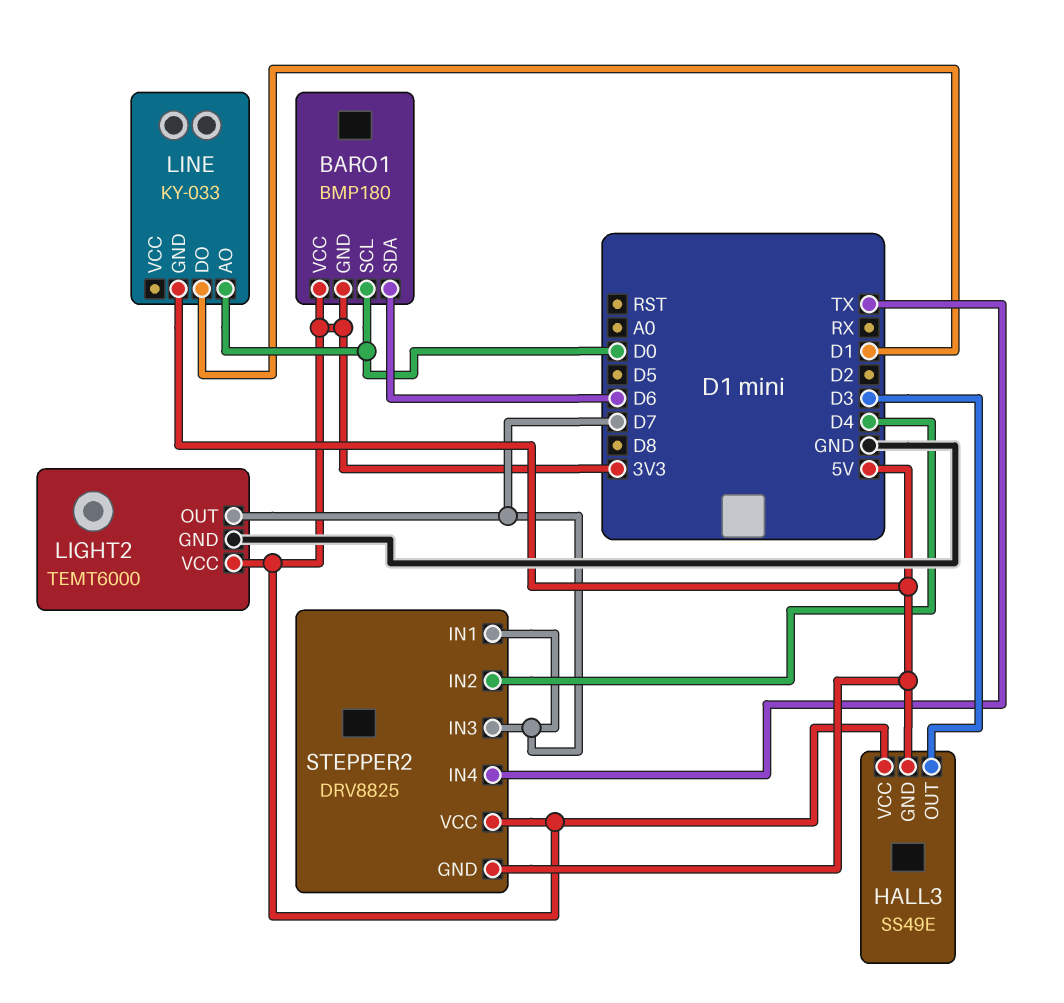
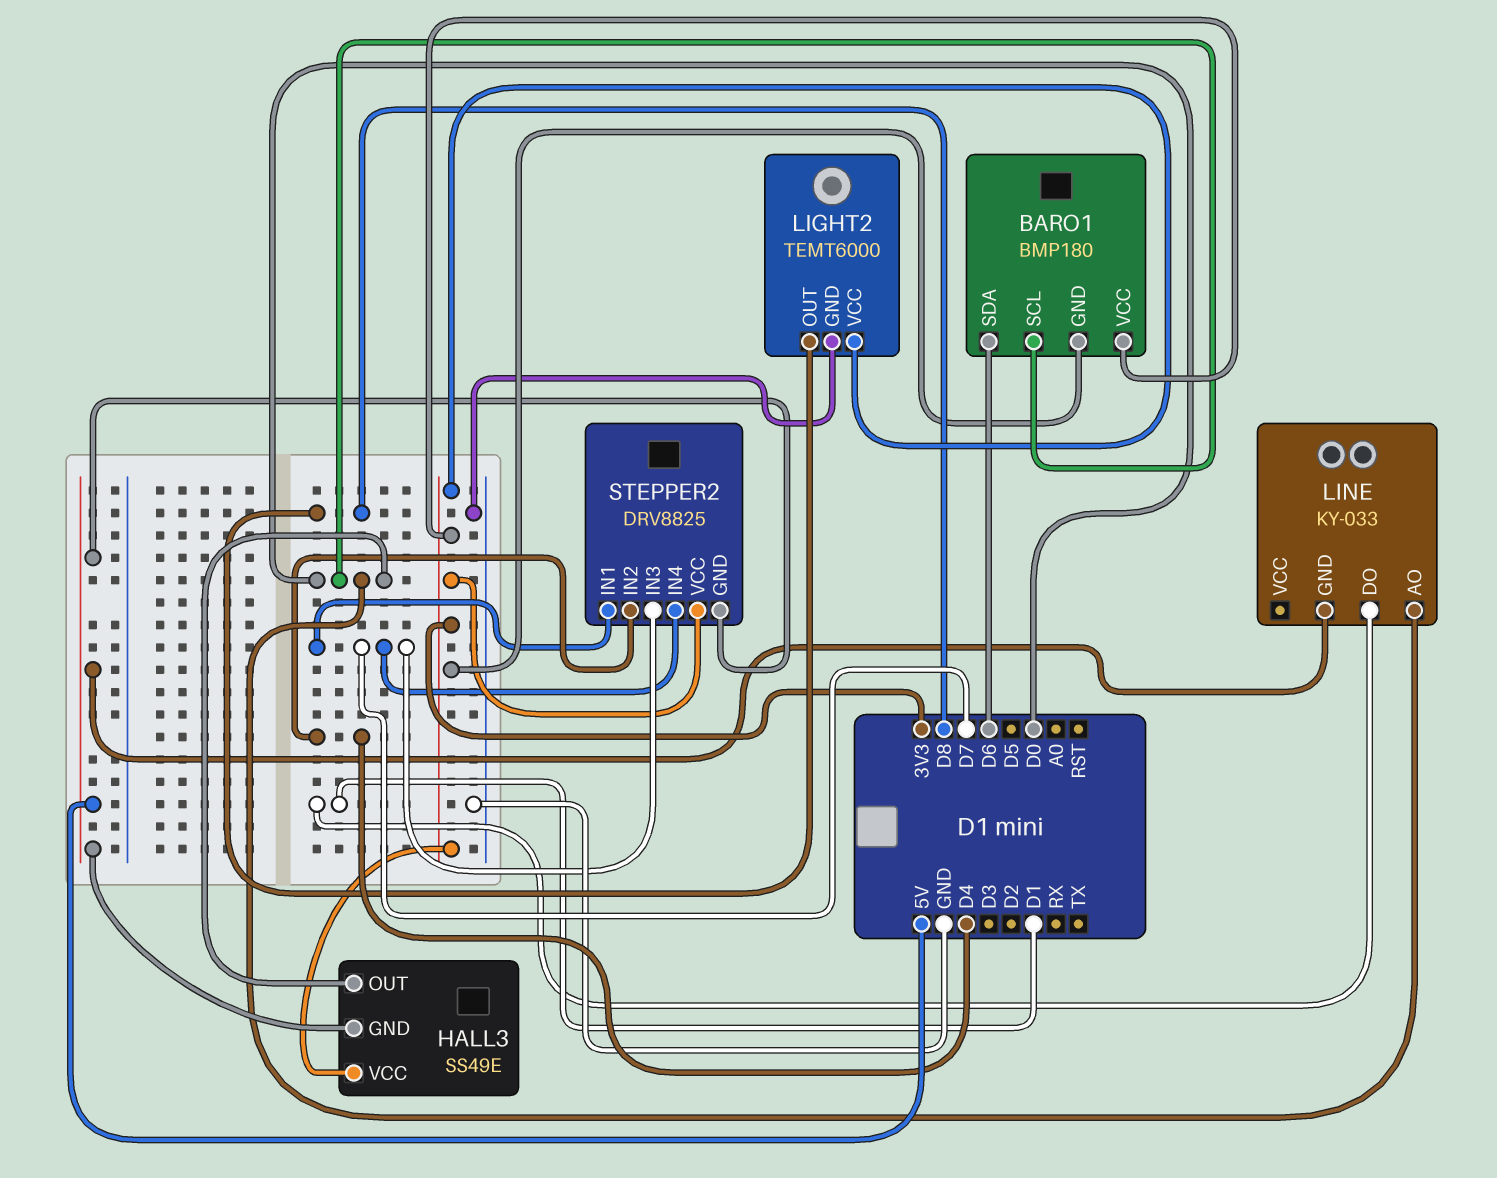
HALL3 pin OUT: D3 -> D0
LIGHT2 pin OUT: D7 -> D8
STEPPER2 pin IN4: TX -> D7

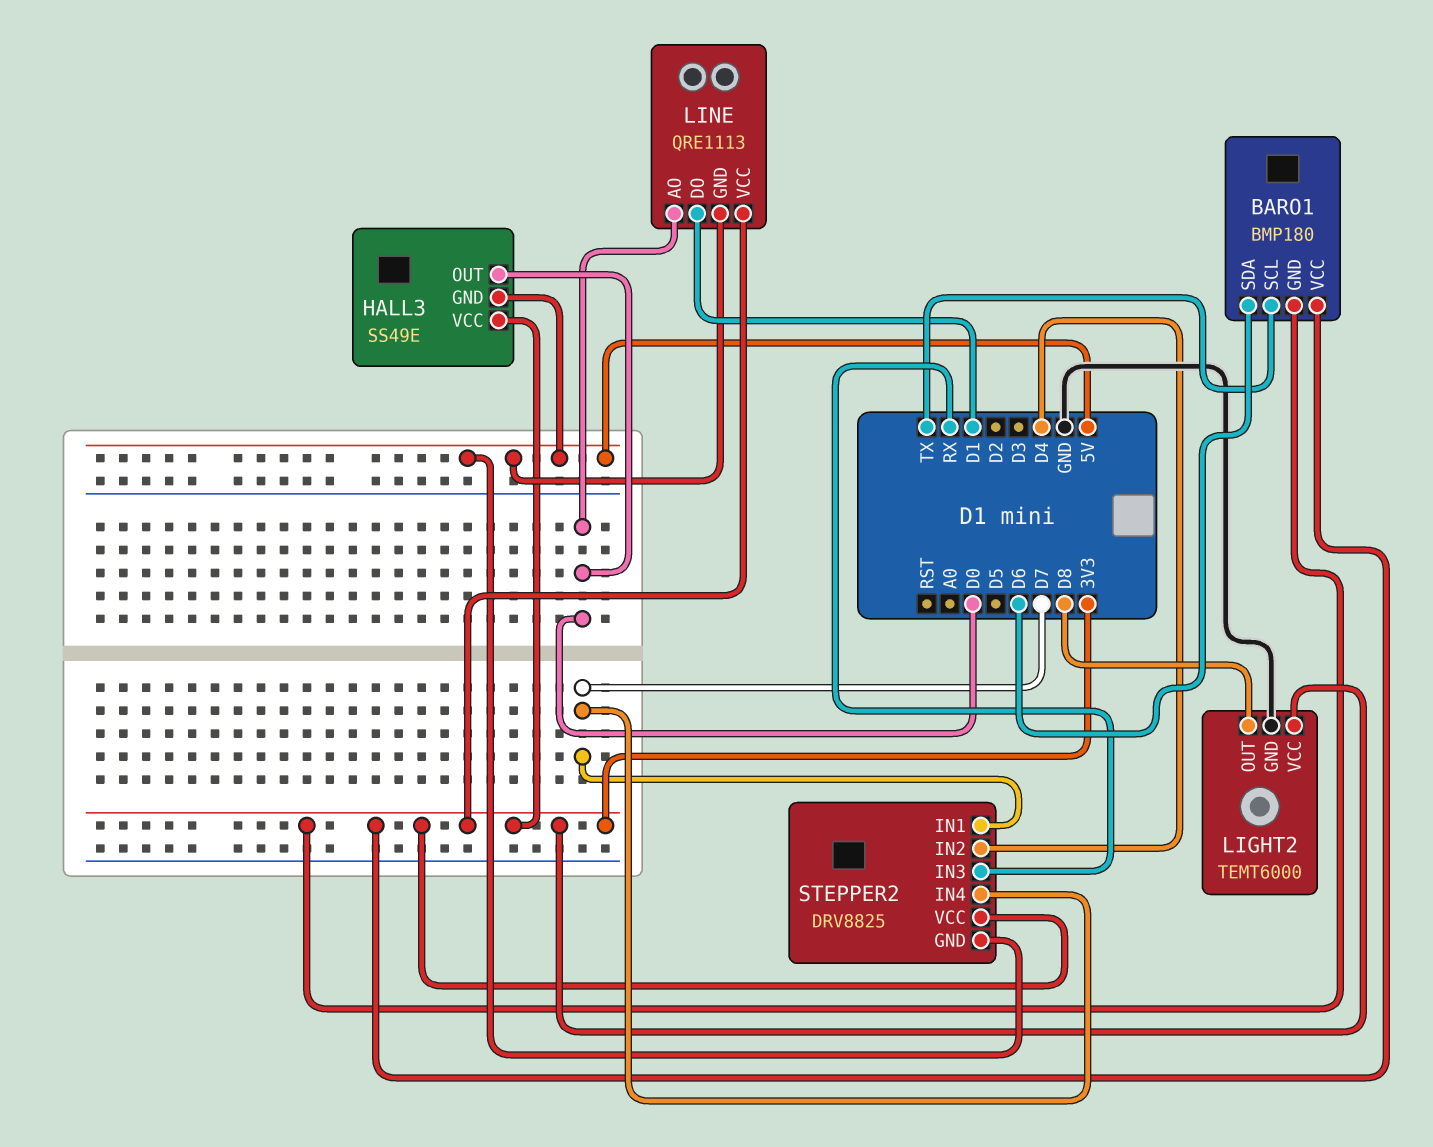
BARO1 pin SCL: D0 -> TX
LINE: KY-033 -> QRE1113
LINE pin VCC: none -> 3V3
STEPPER2 pin IN3: D7 -> RX

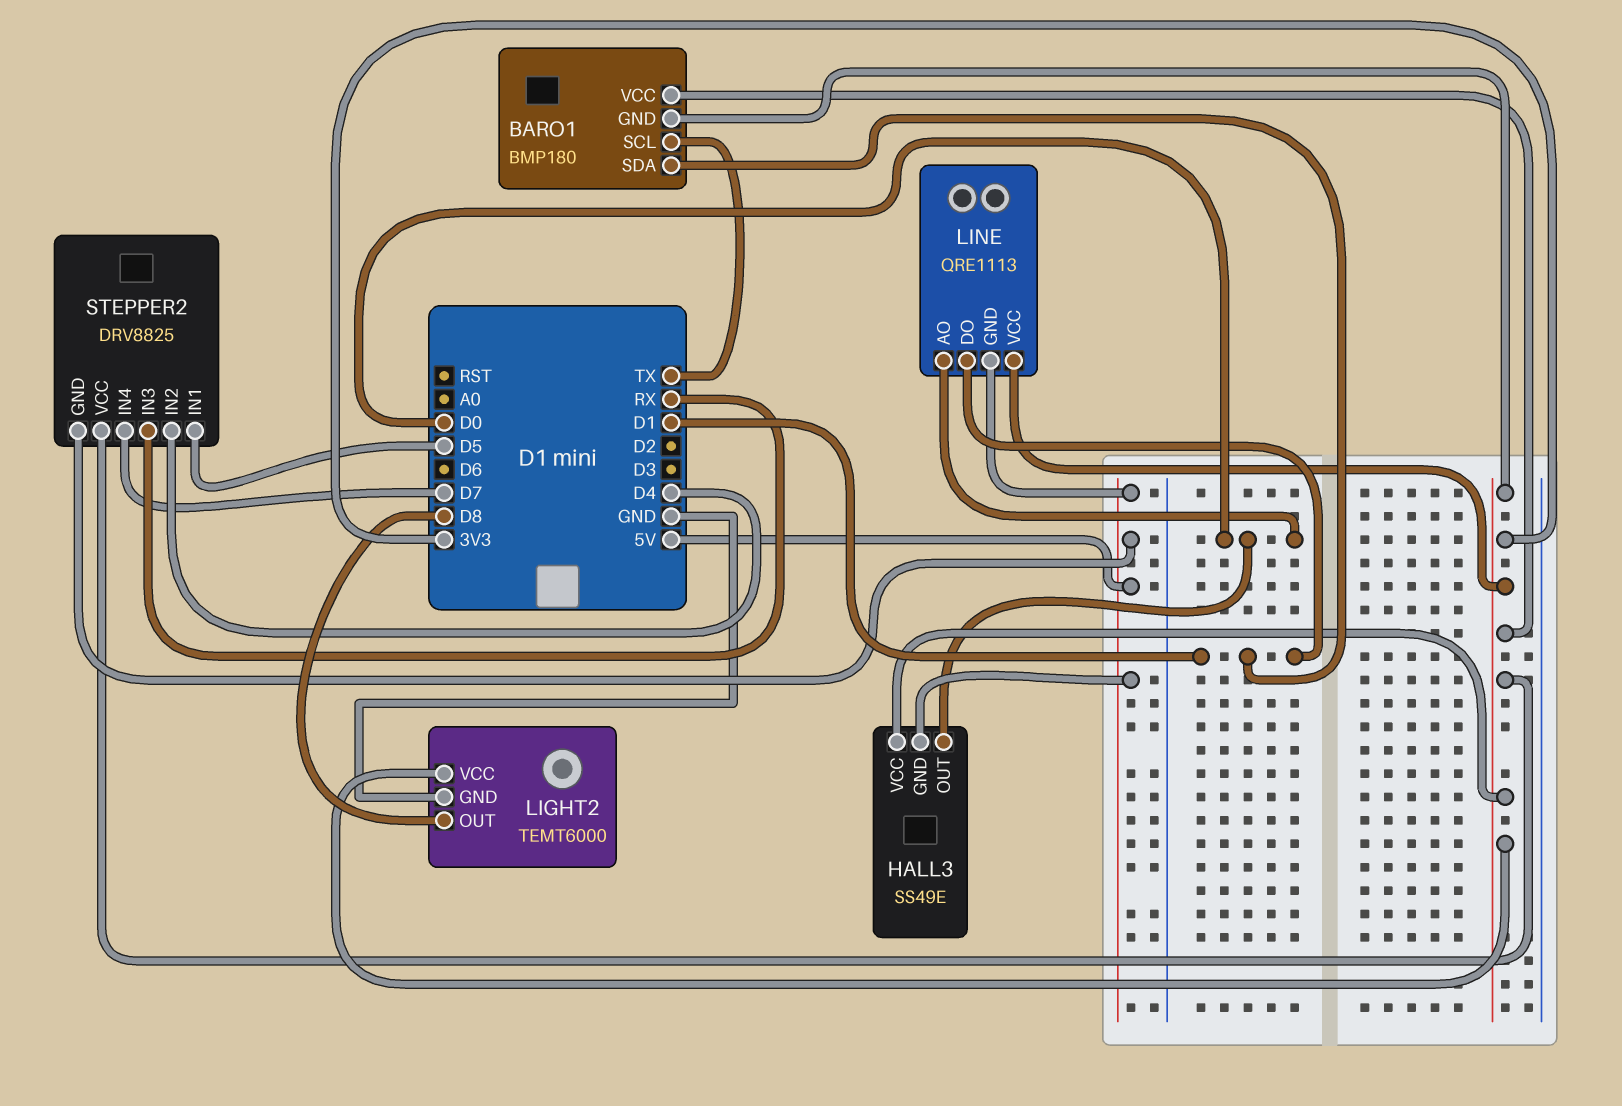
BARO1 pin SDA: D6 -> D1
STEPPER2 pin IN1: D7 -> D5

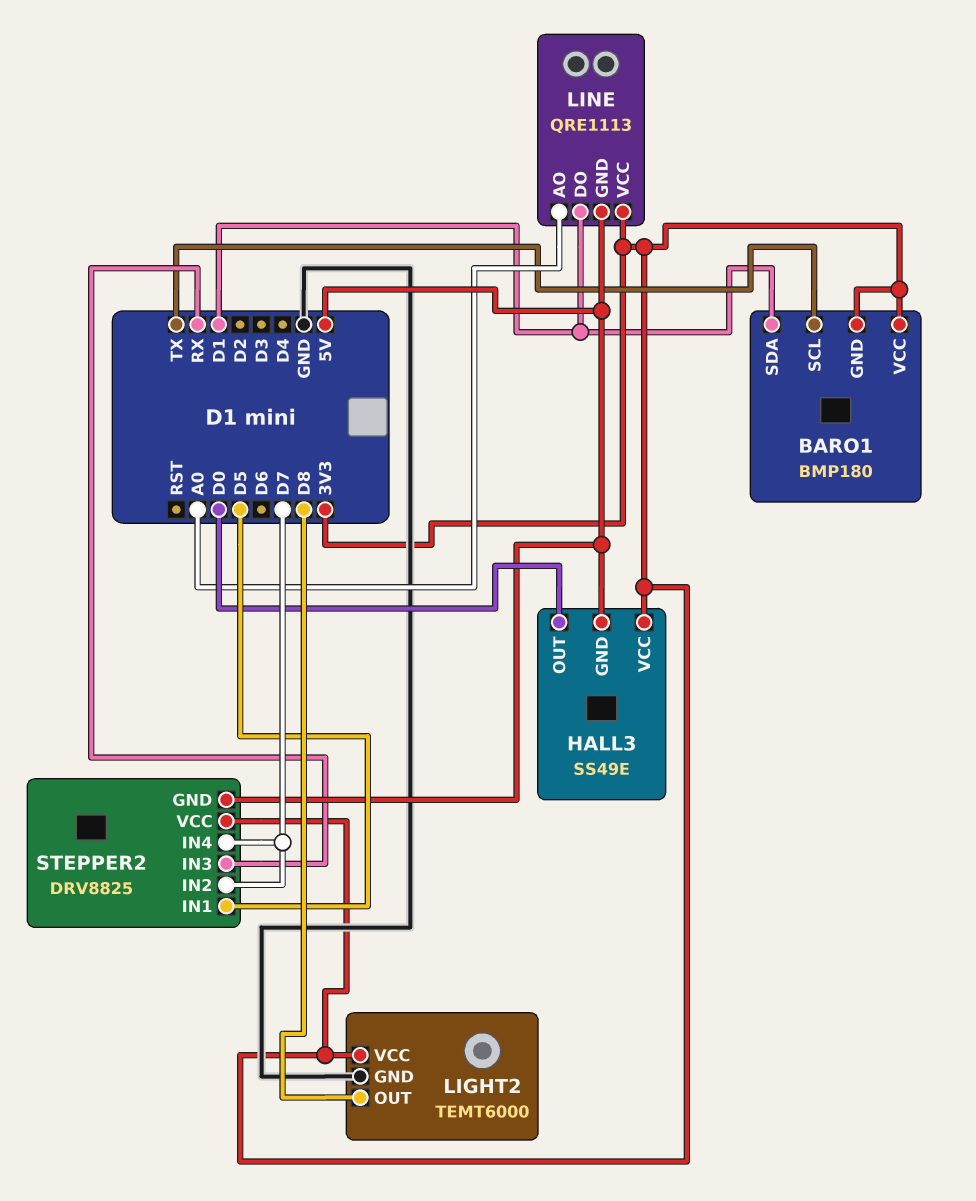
LINE pin AO: D0 -> A0
STEPPER2 pin IN2: D4 -> D7

